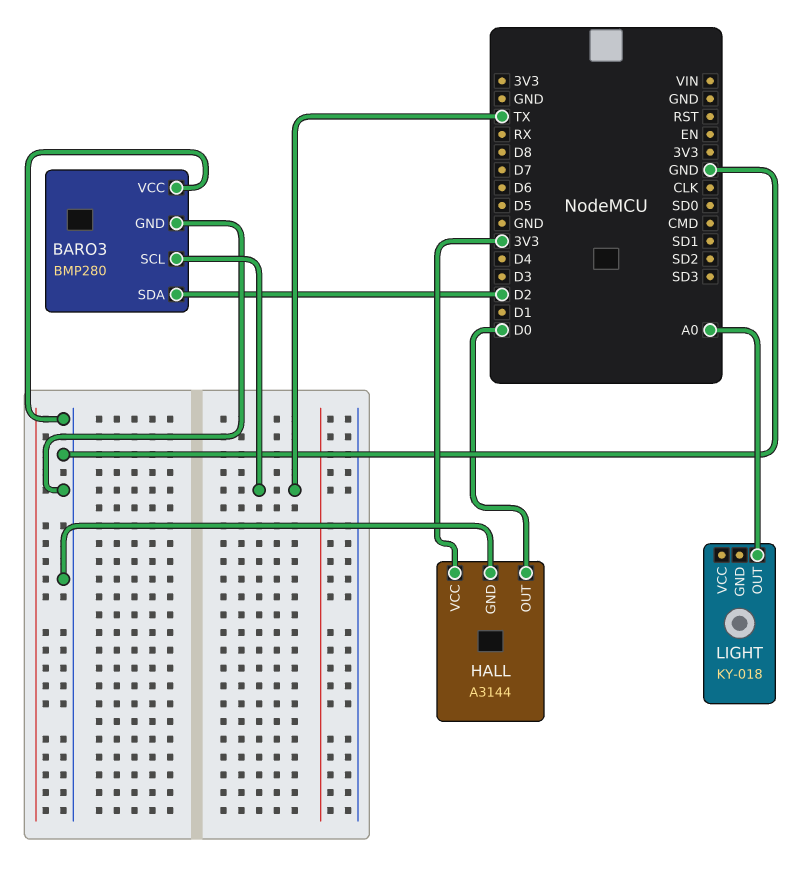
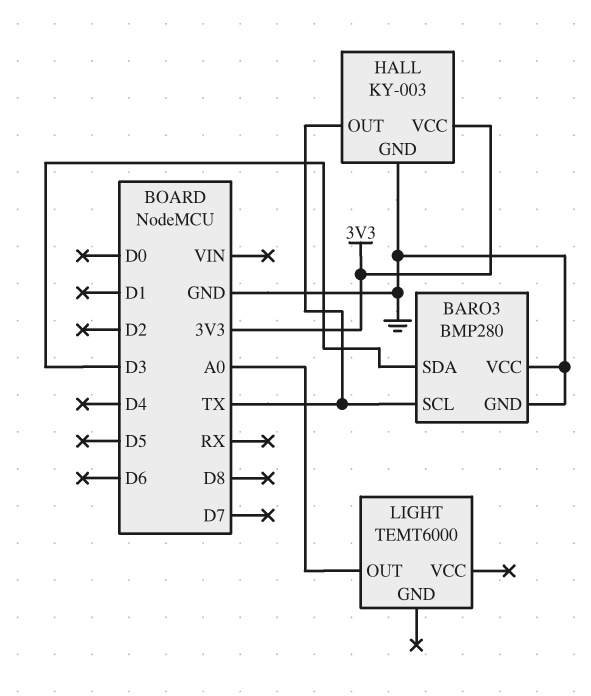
BARO3 pin SDA: D2 -> D3
HALL: A3144 -> KY-003
HALL pin OUT: D0 -> TX
LIGHT: KY-018 -> TEMT6000

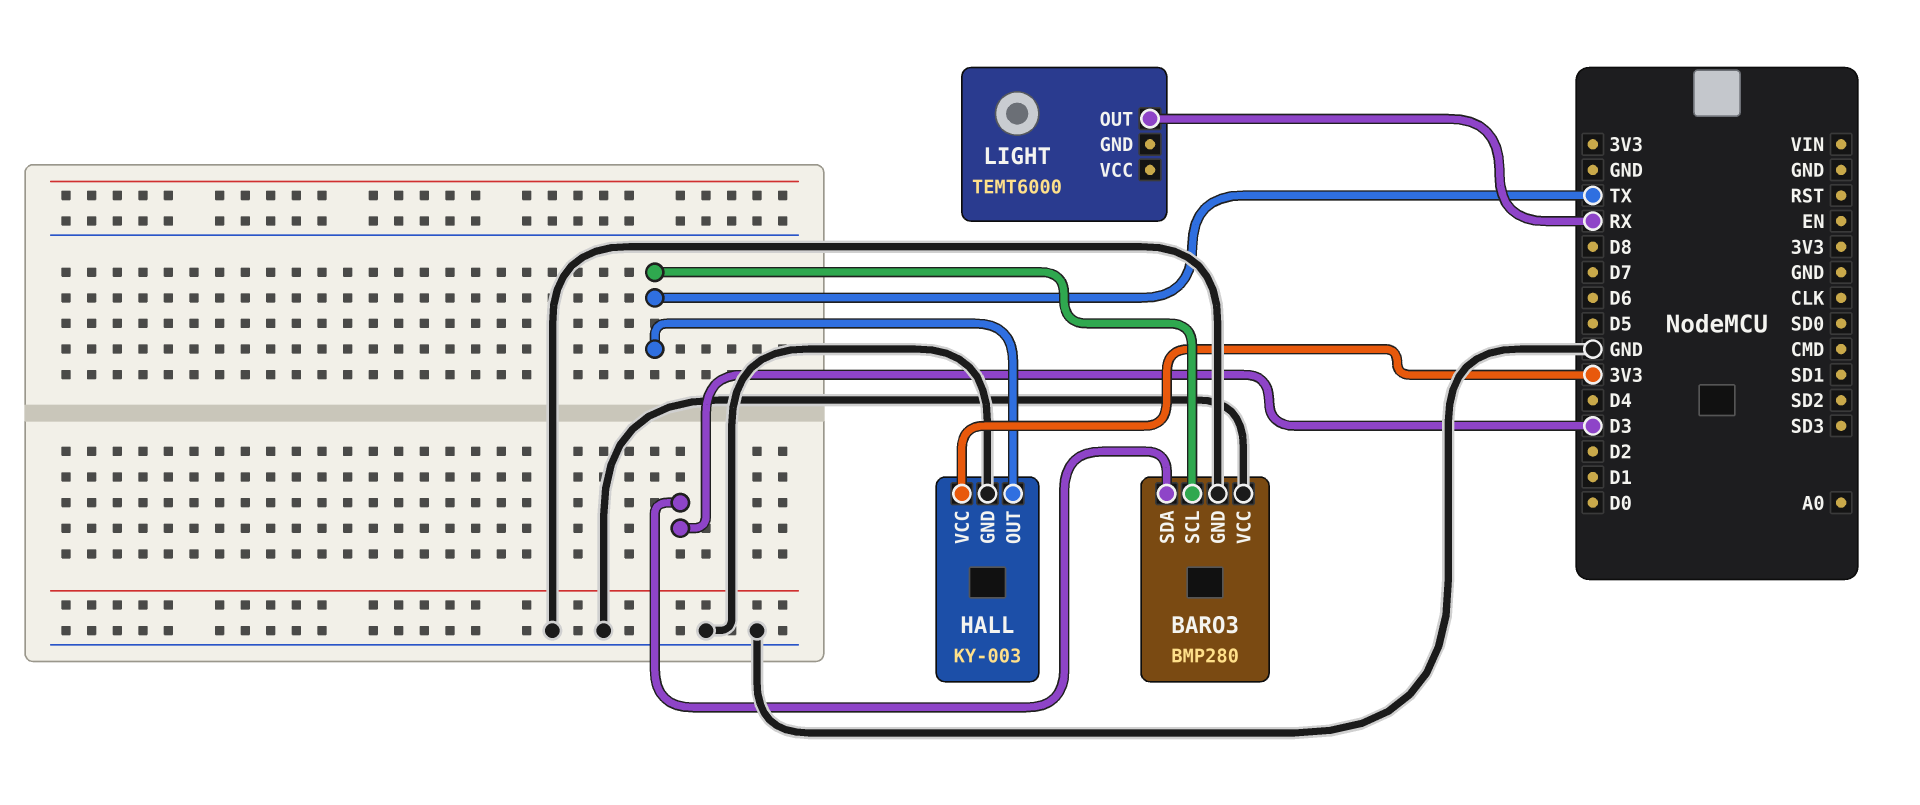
LIGHT pin OUT: A0 -> RX

